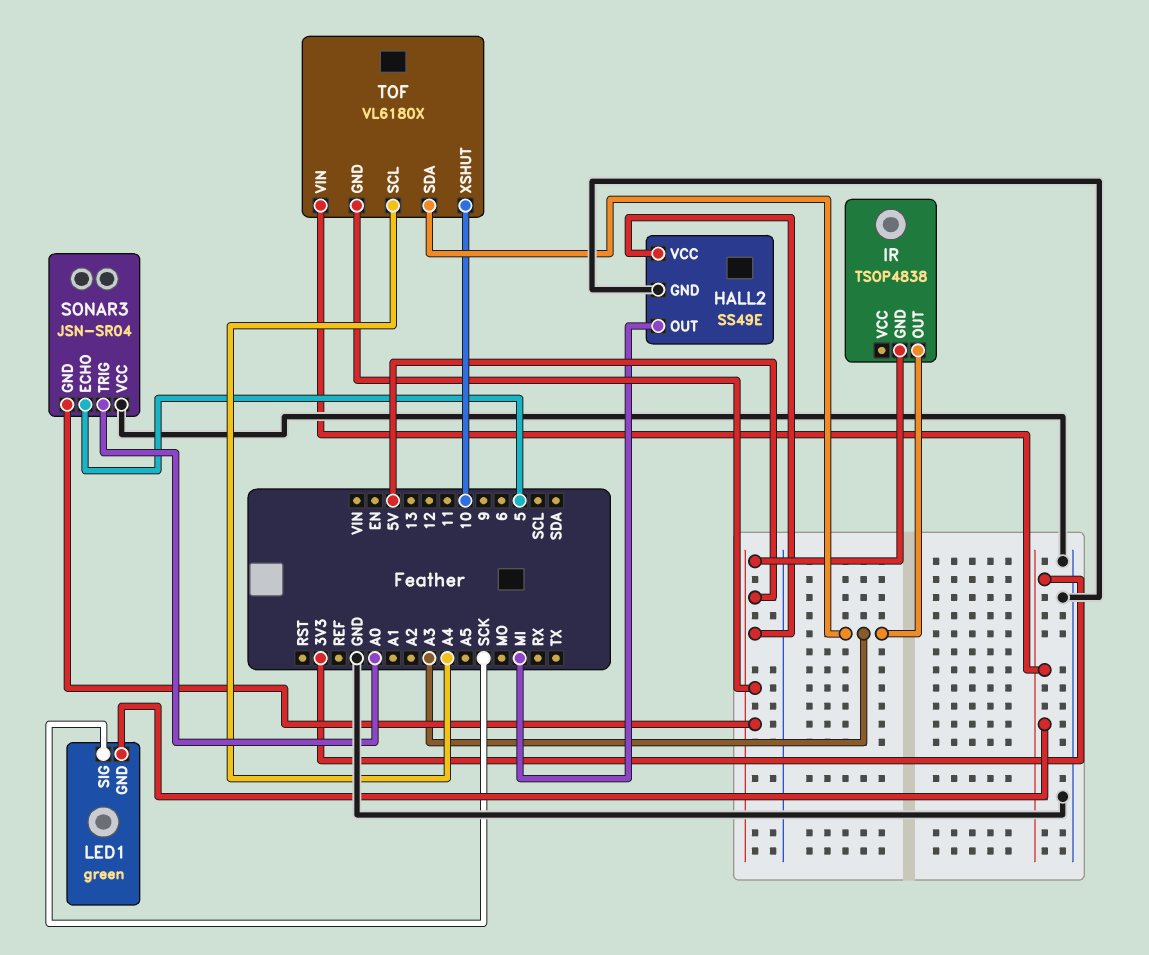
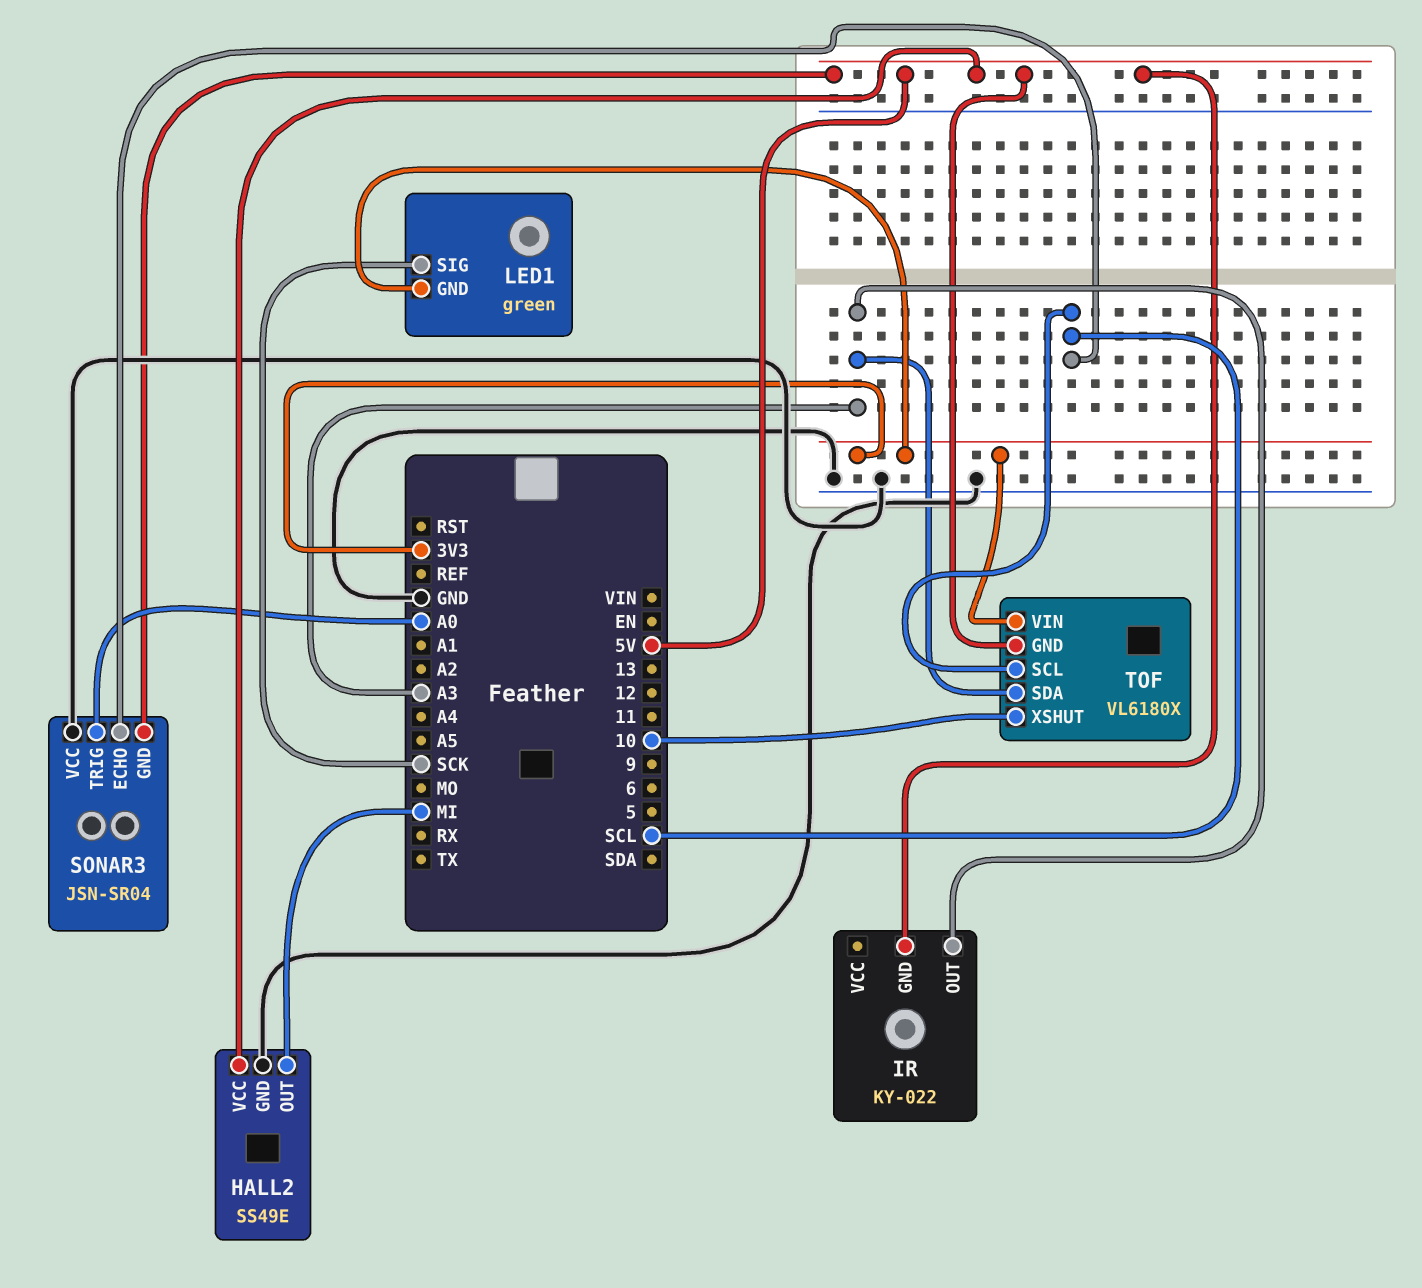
IR: TSOP4838 -> KY-022
SONAR3 pin ECHO: 5 -> SCL
TOF pin SCL: A4 -> SCL

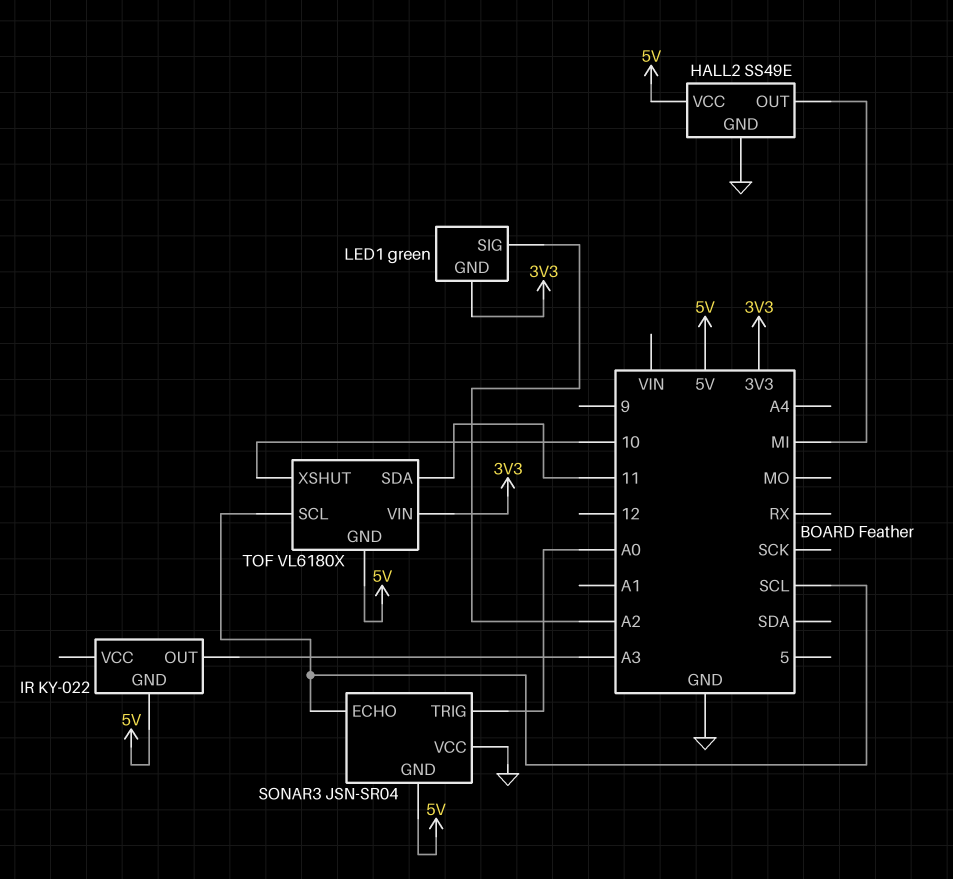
LED1 pin SIG: SCK -> A2
TOF pin SDA: A3 -> 11

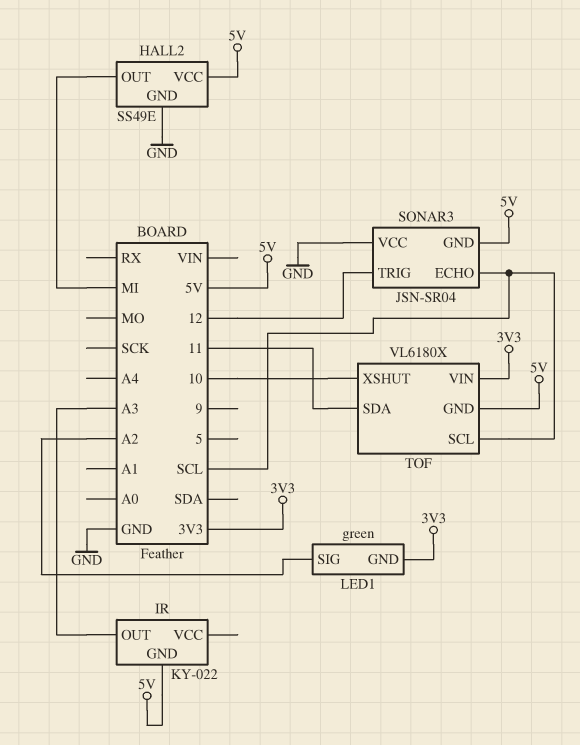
SONAR3 pin TRIG: A0 -> 12

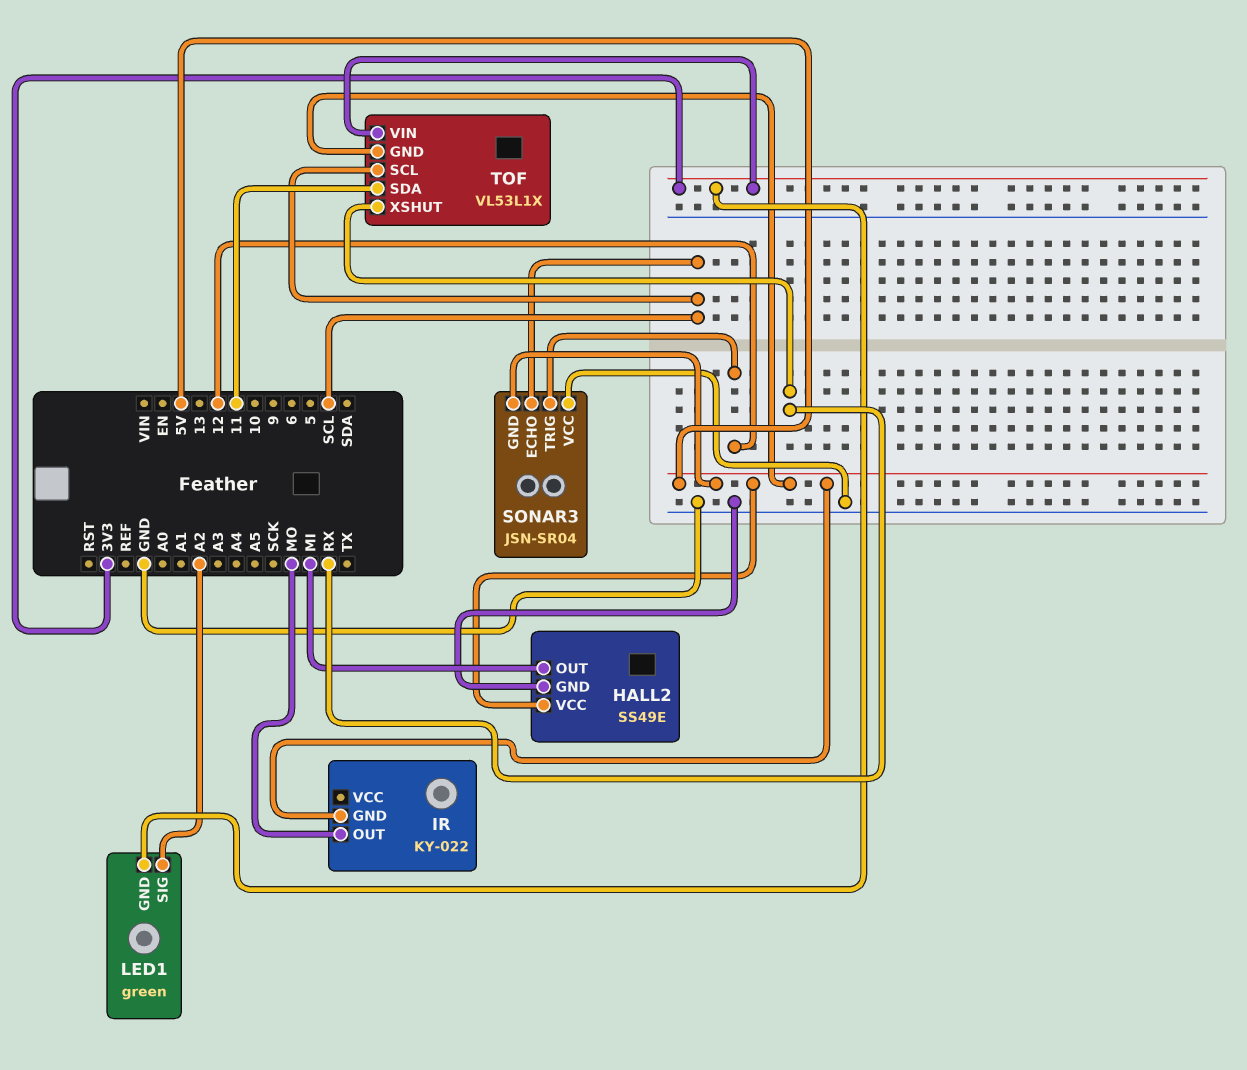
IR pin OUT: A3 -> MO
TOF: VL6180X -> VL53L1X
TOF pin XSHUT: 10 -> RX

